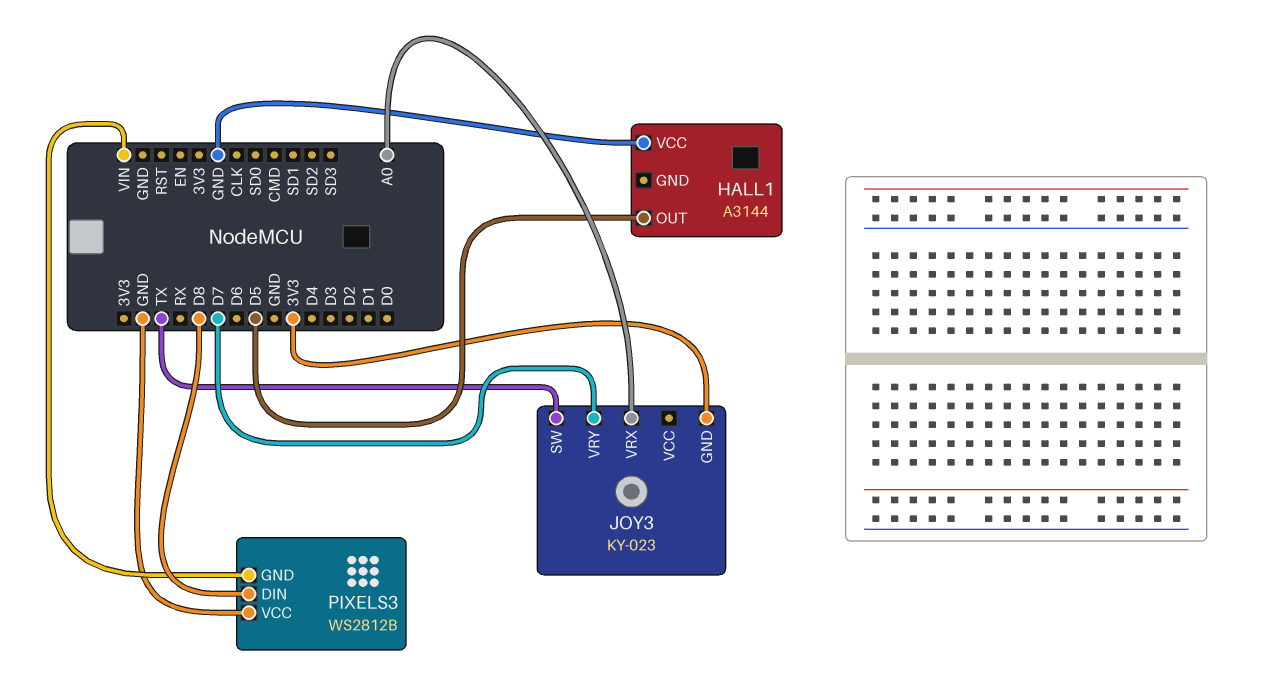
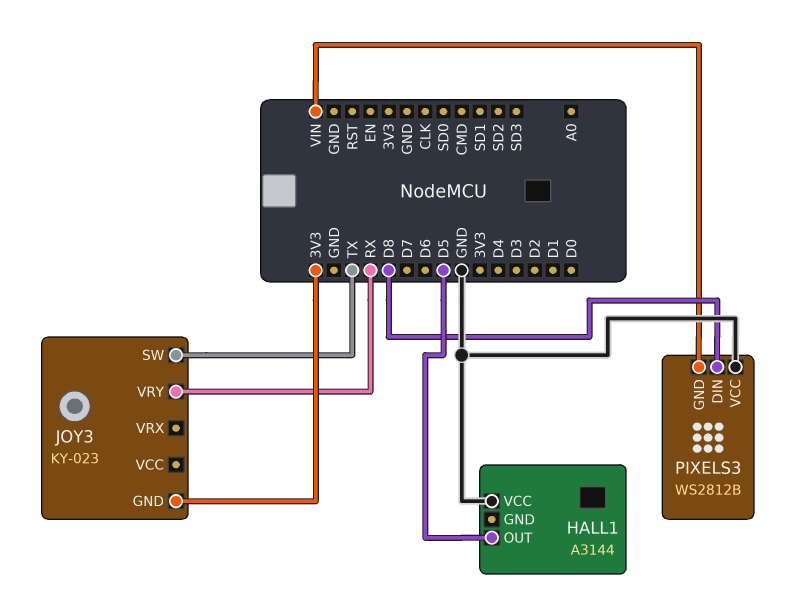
JOY3 pin VRX: A0 -> none
JOY3 pin VRY: D7 -> RX

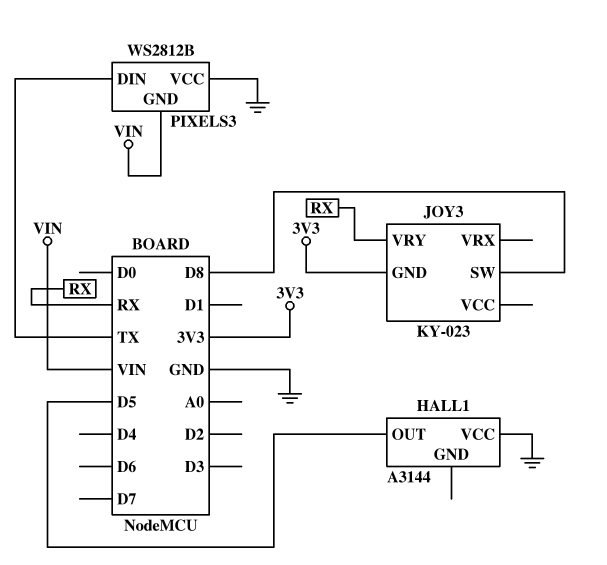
JOY3 pin SW: TX -> D8
PIXELS3 pin DIN: D8 -> TX

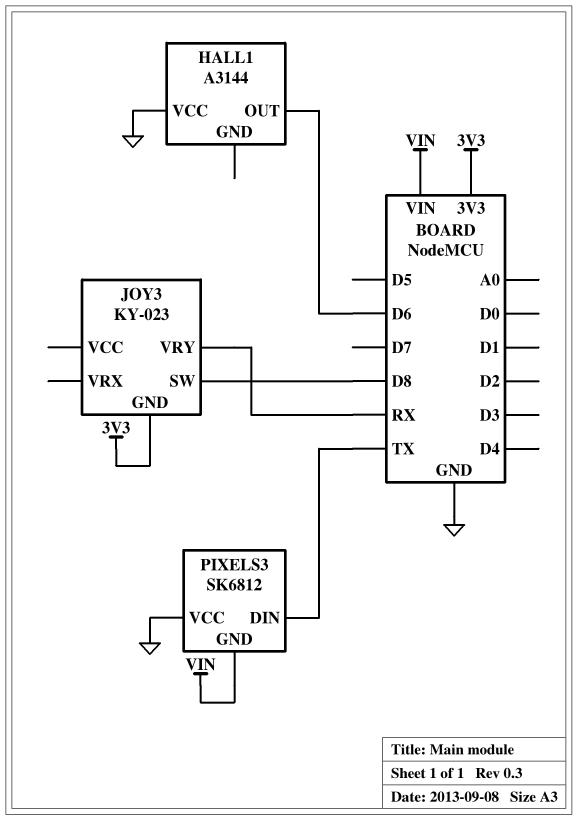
HALL1 pin OUT: D5 -> D6
PIXELS3: WS2812B -> SK6812

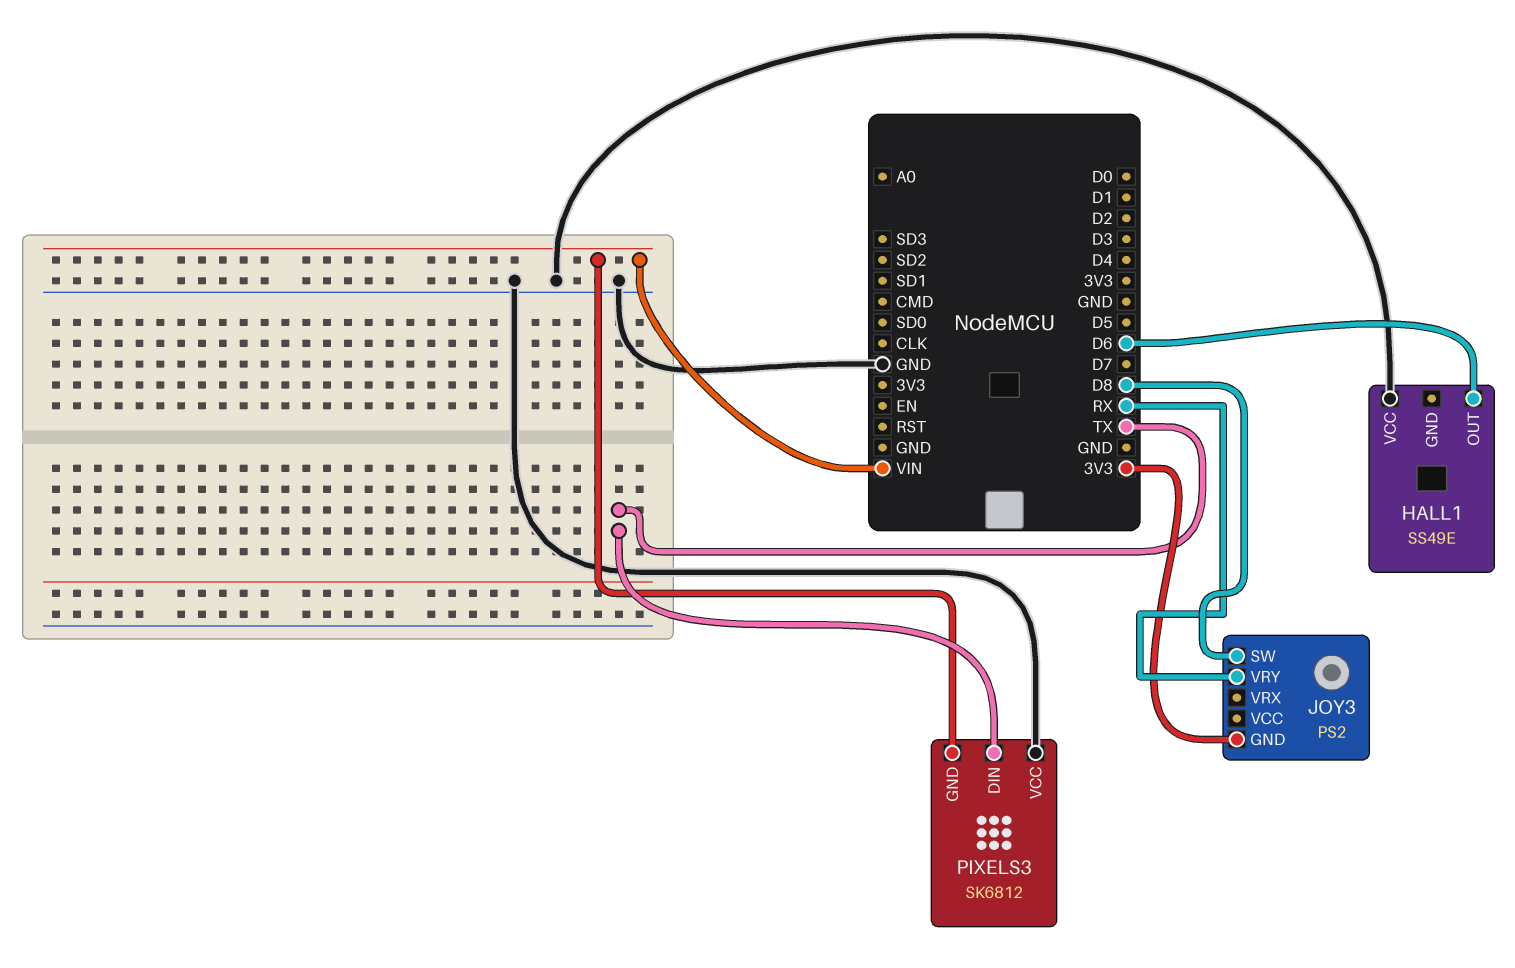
HALL1: A3144 -> SS49E
JOY3: KY-023 -> PS2

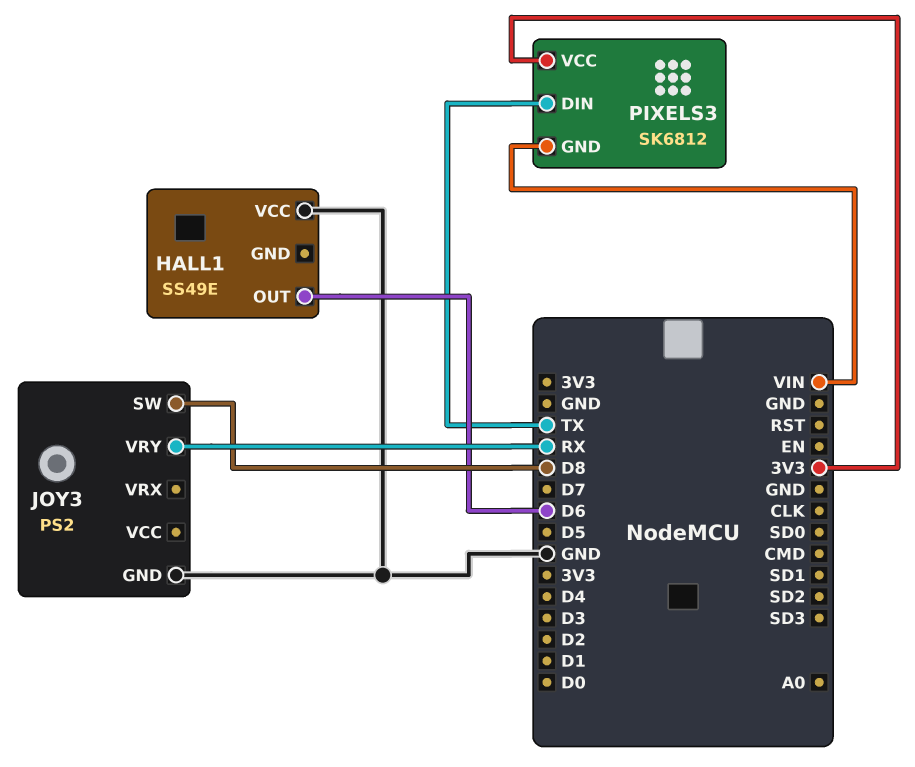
JOY3 pin GND: 3V3 -> GND
PIXELS3 pin VCC: GND -> 3V3

